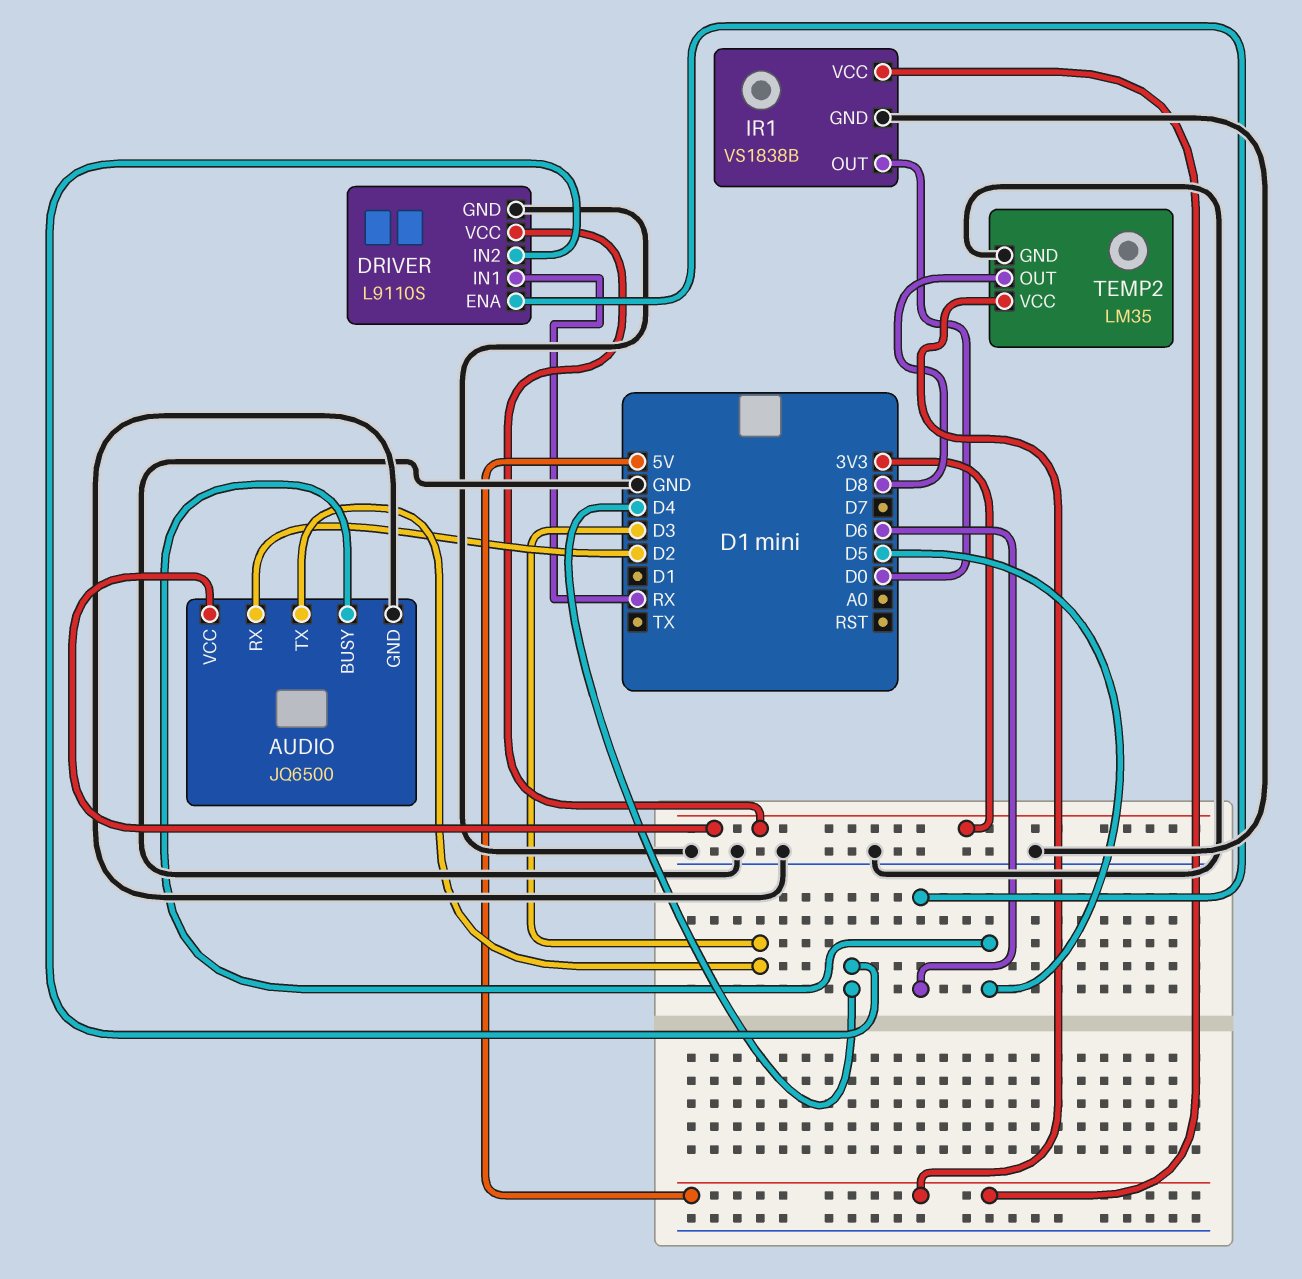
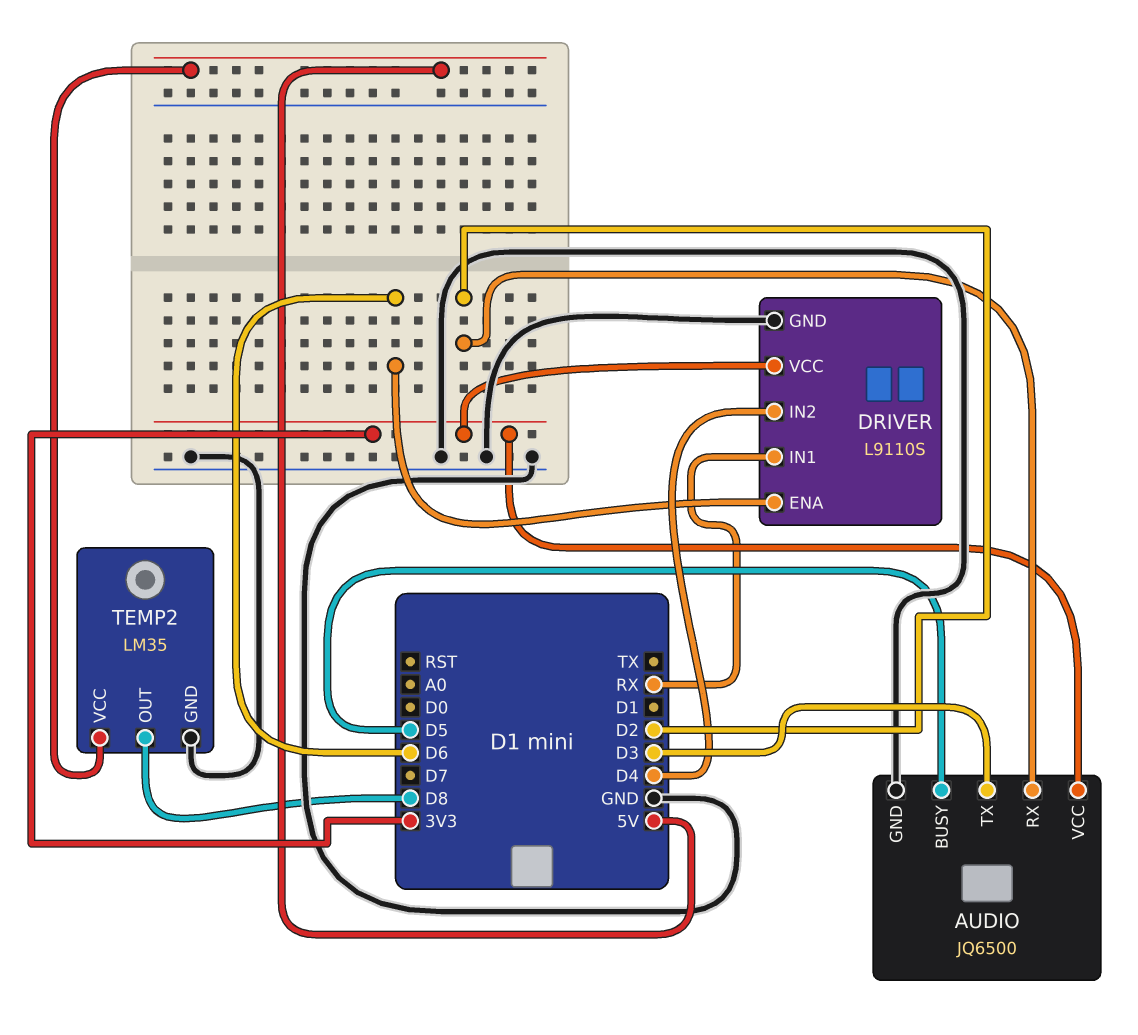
IR1: VS1838B -> none
IR1 pin GND: GND -> none
IR1 pin OUT: D0 -> none
IR1 pin VCC: 5V -> none

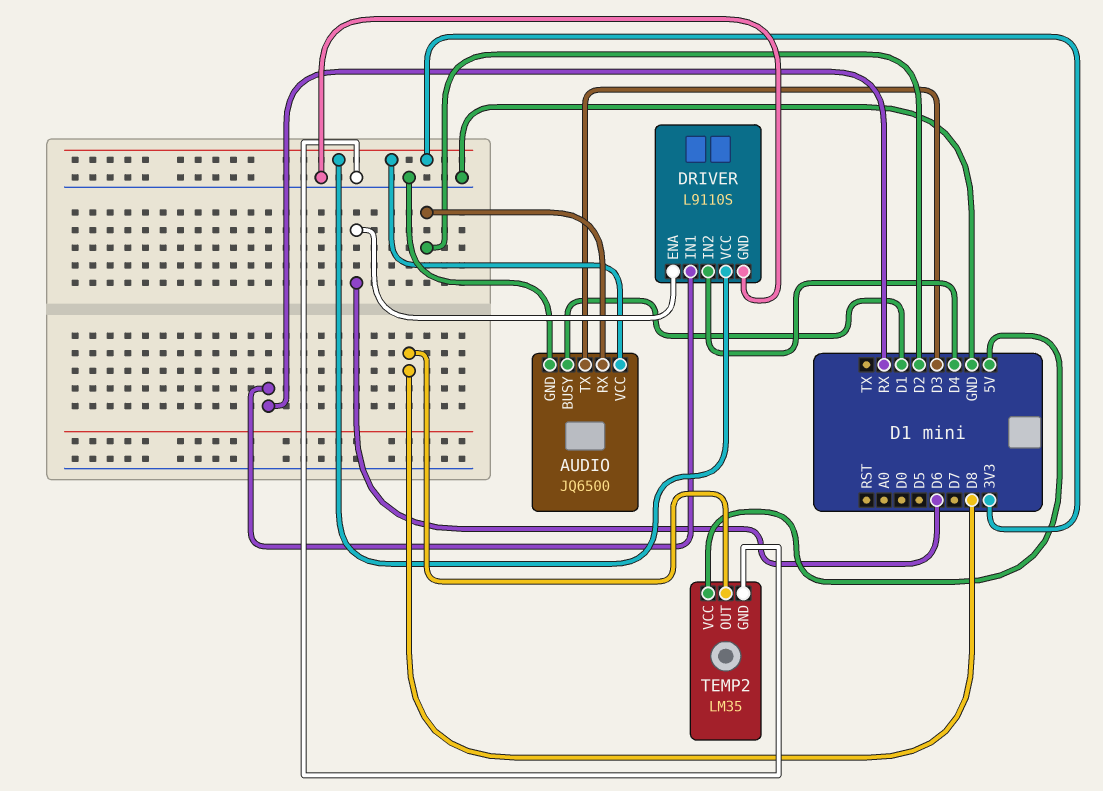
AUDIO pin BUSY: D5 -> D1

